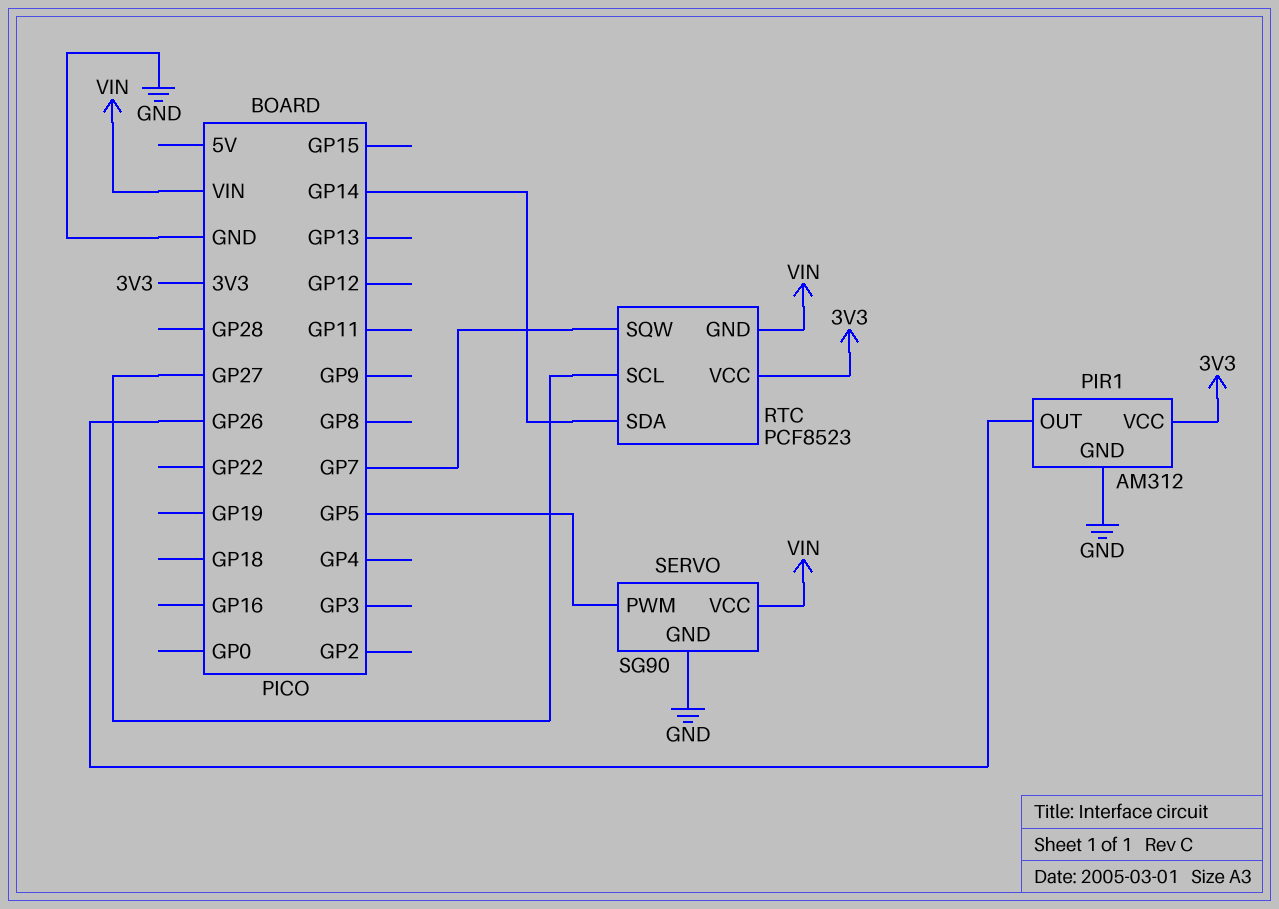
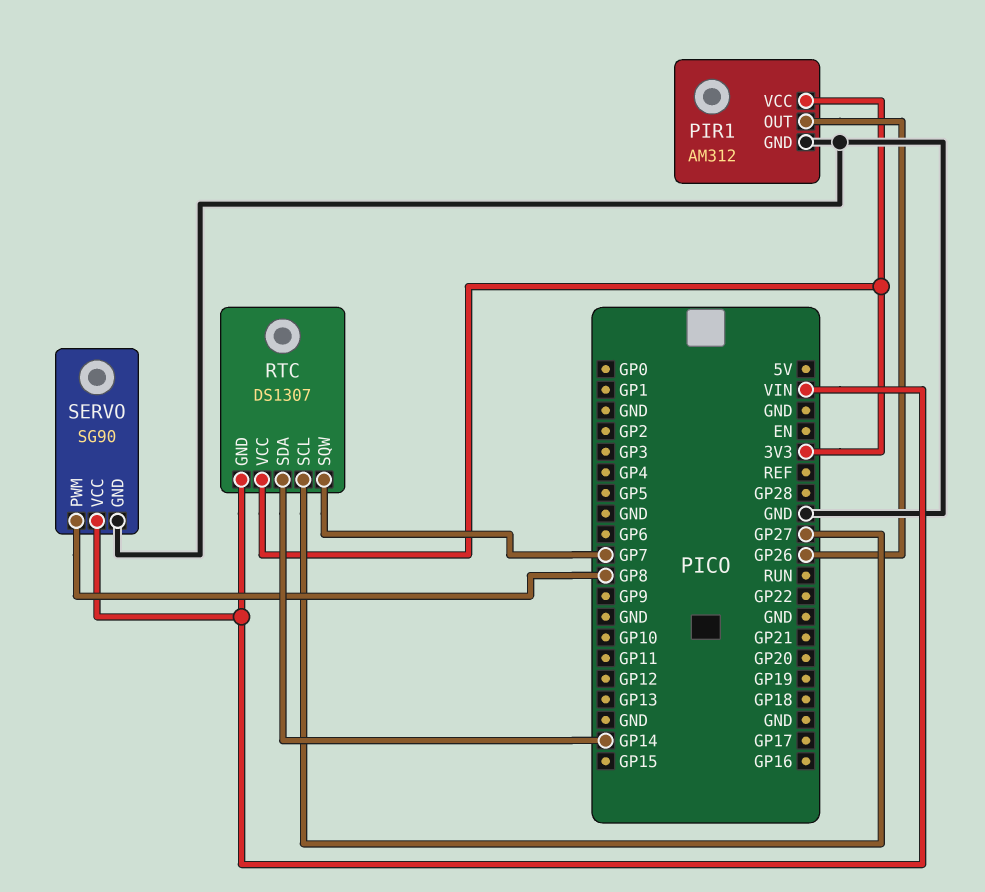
RTC: PCF8523 -> DS1307
SERVO pin PWM: GP5 -> GP8

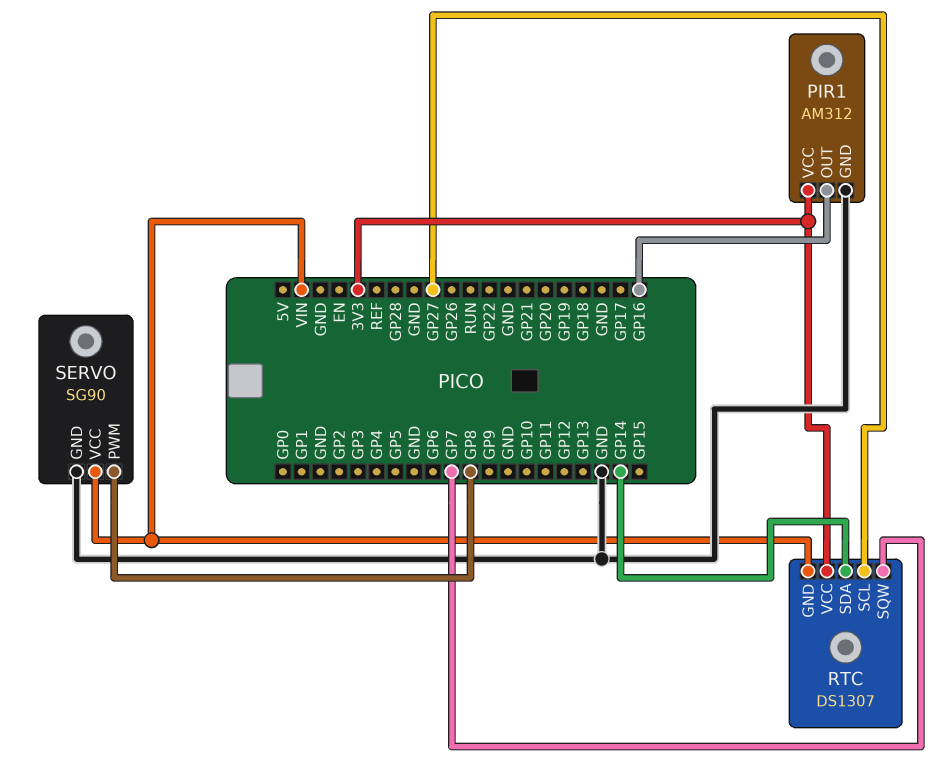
PIR1 pin OUT: GP26 -> GP16

